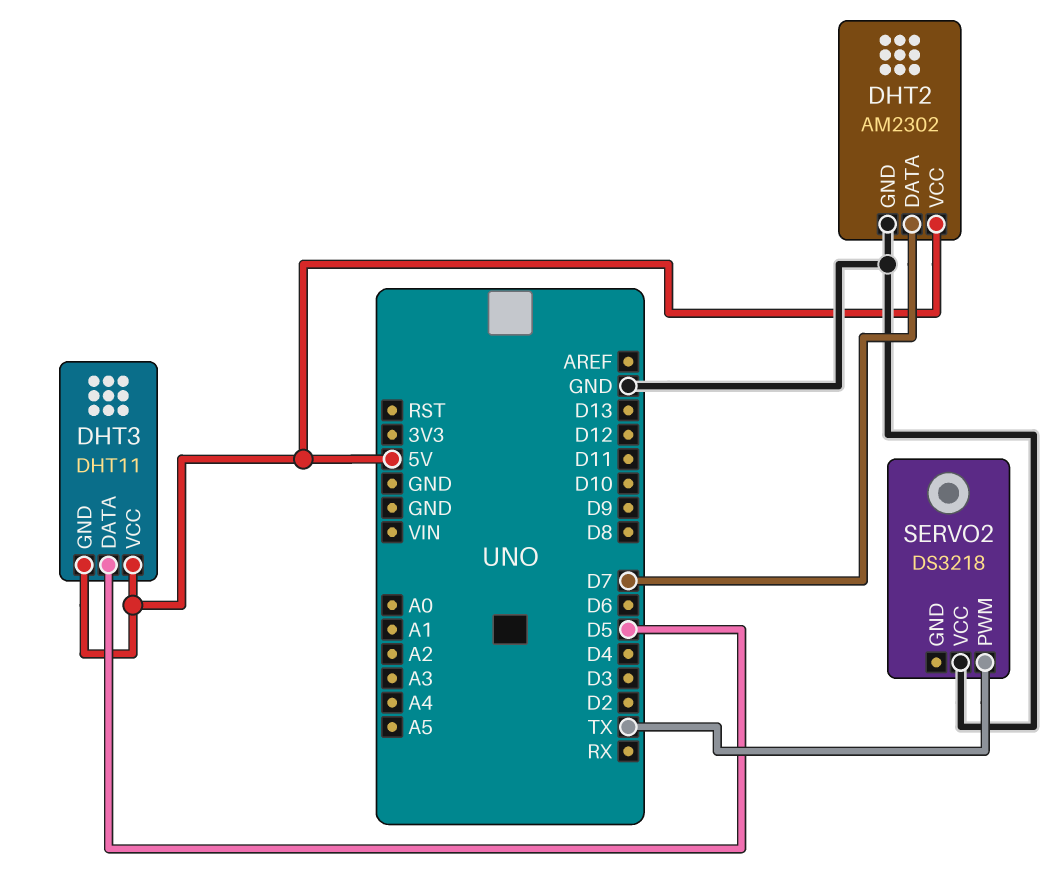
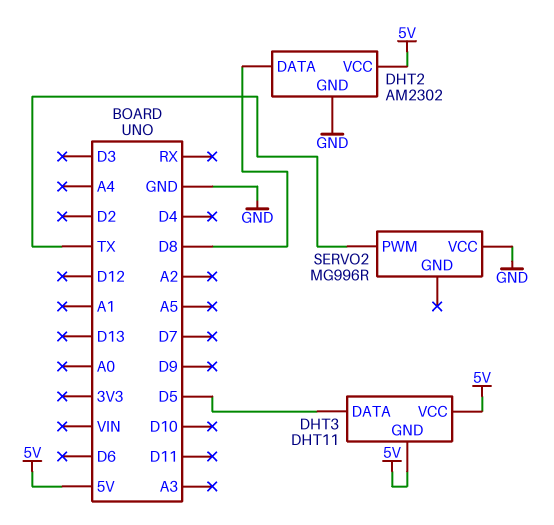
DHT2 pin DATA: D7 -> D8
SERVO2: DS3218 -> MG996R

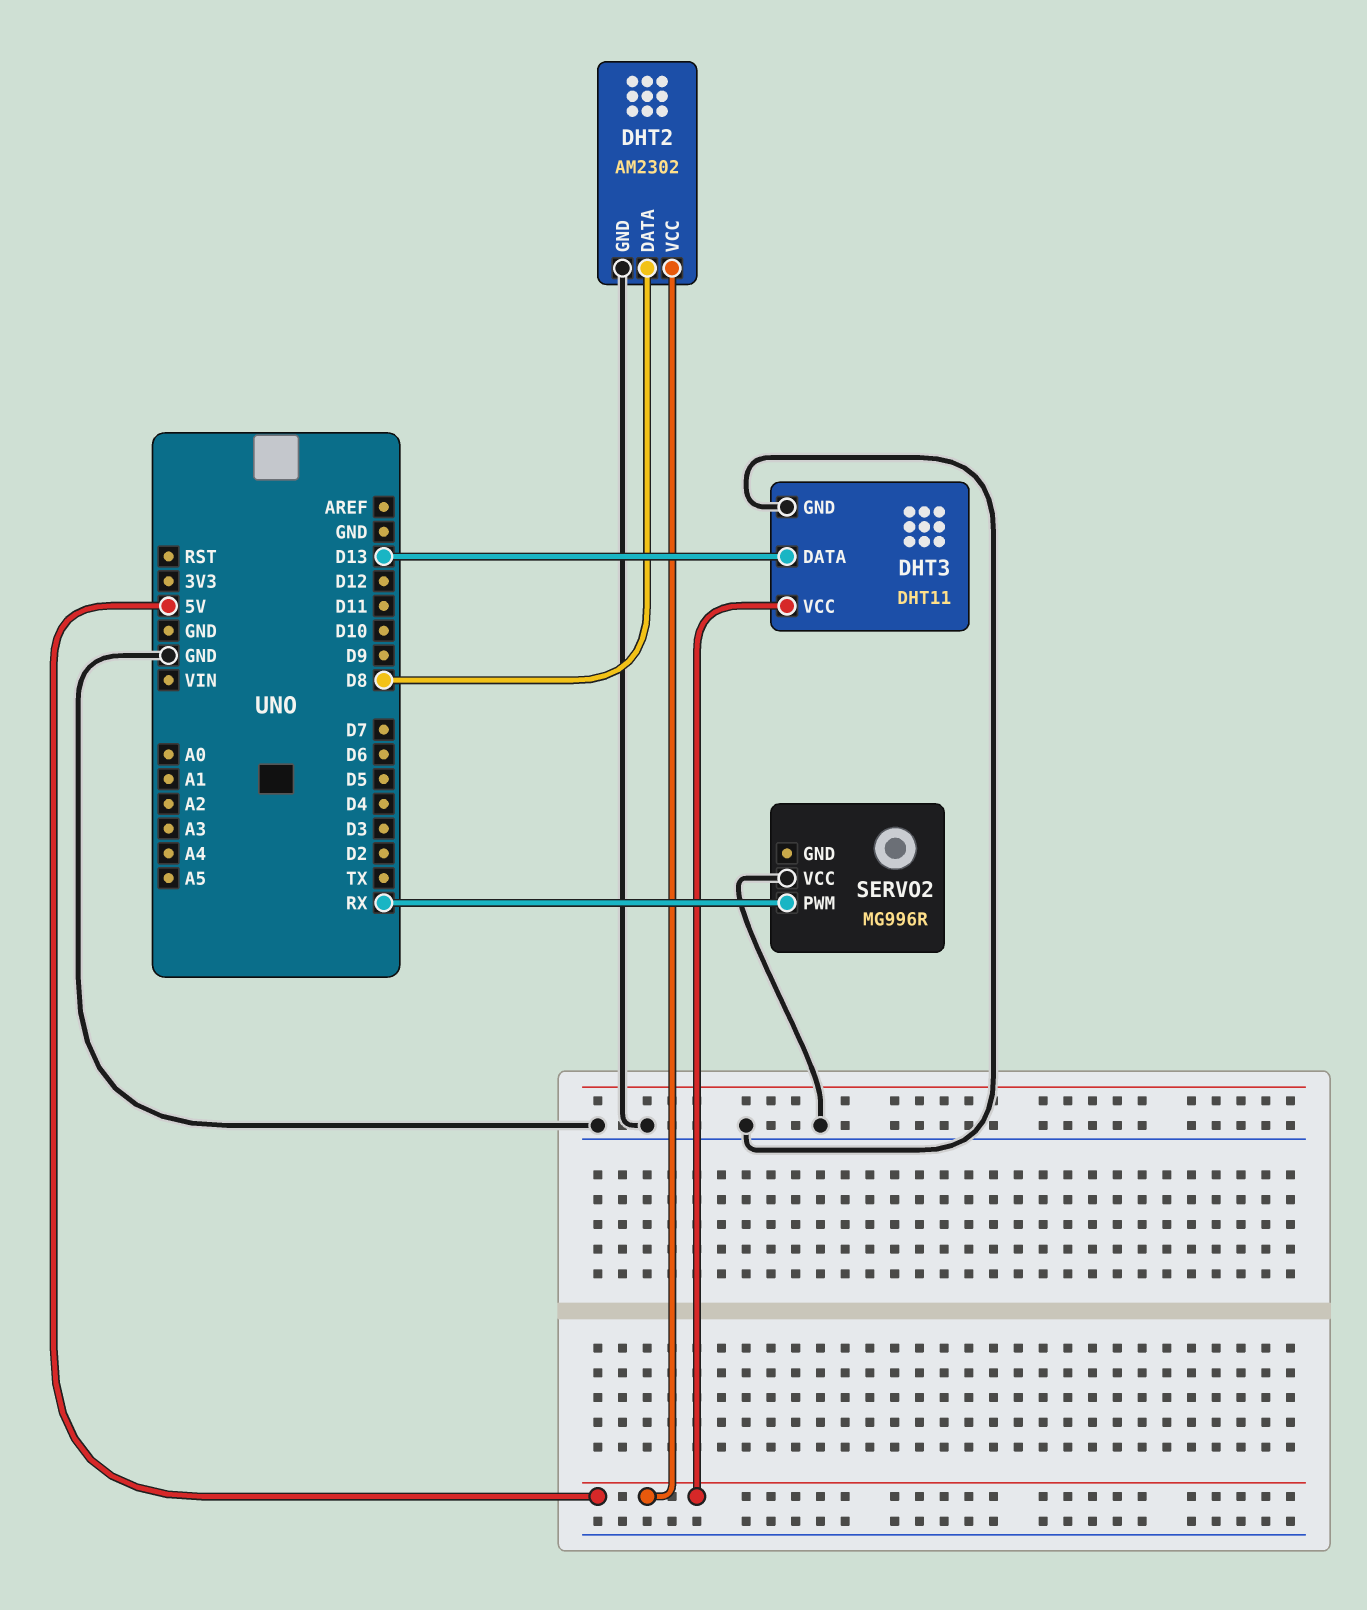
DHT3 pin DATA: D5 -> D13
DHT3 pin GND: 5V -> GND
SERVO2 pin PWM: TX -> RX

